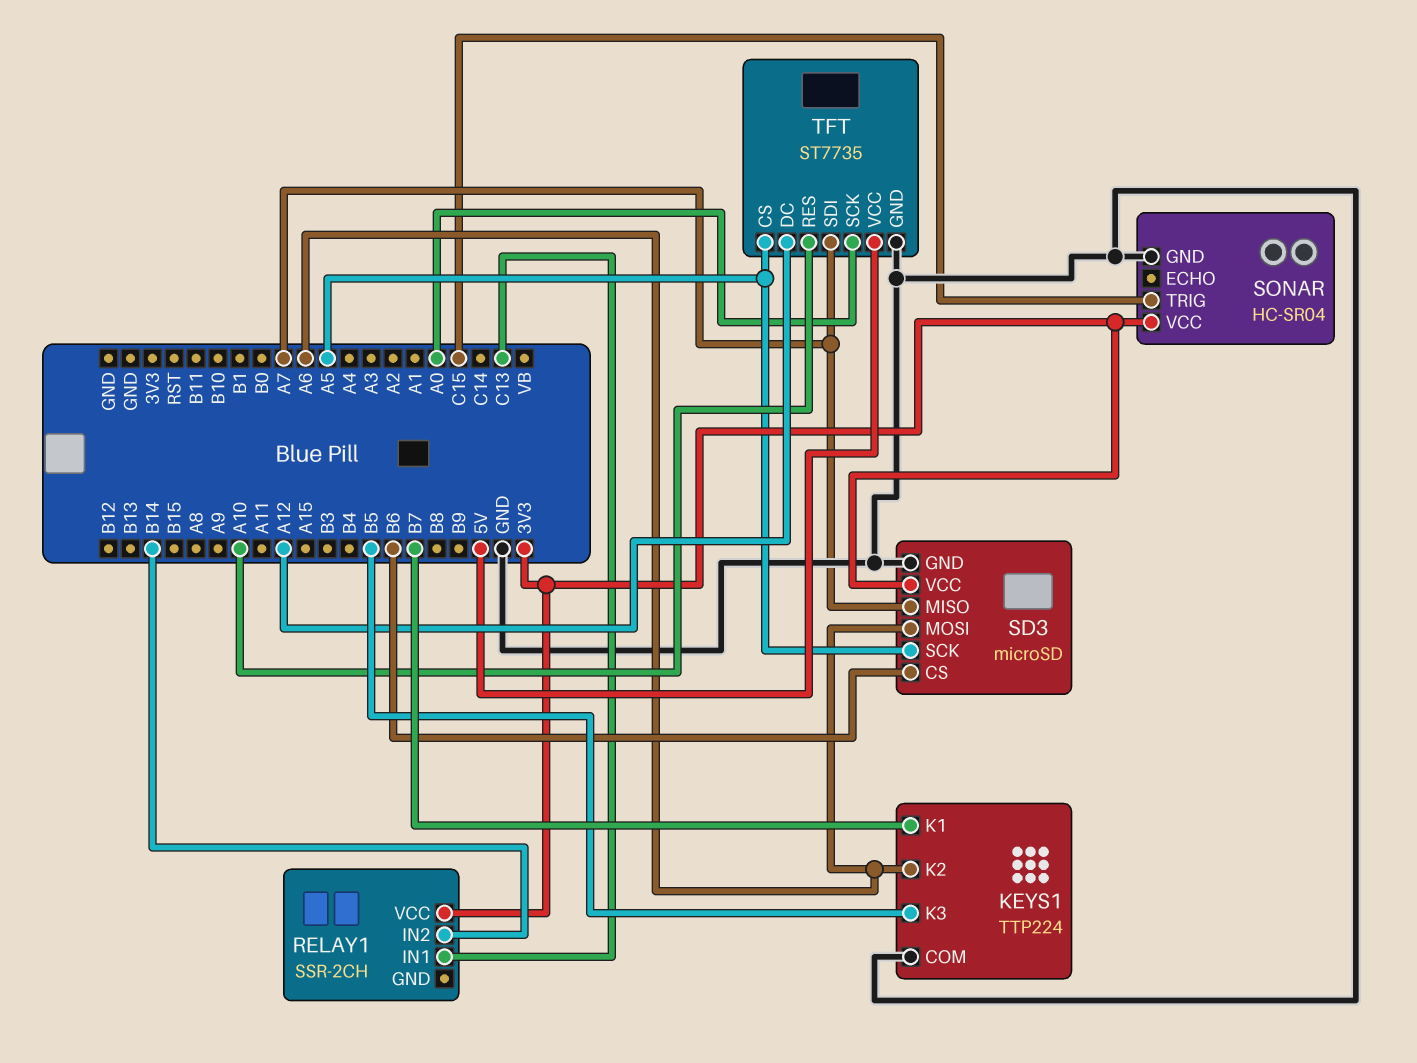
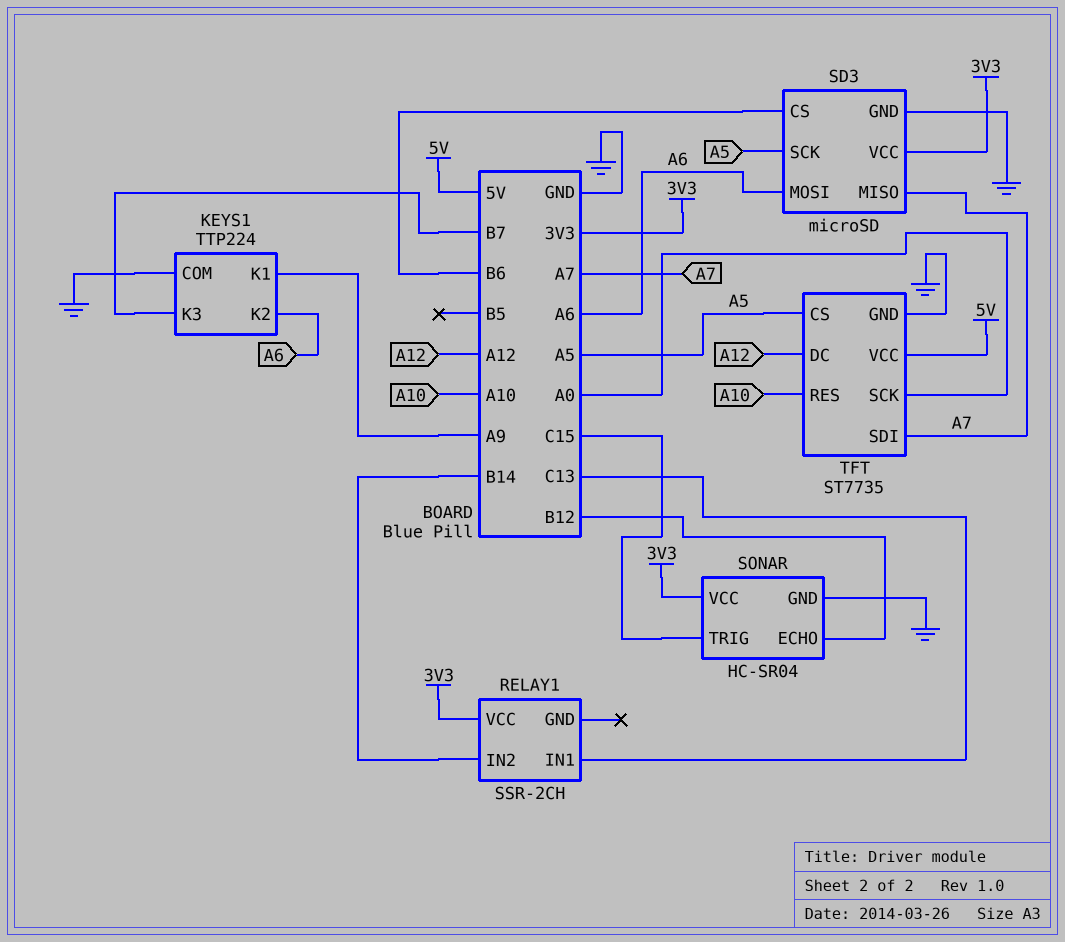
KEYS1 pin K1: B7 -> A9
KEYS1 pin K3: B5 -> B7
SONAR pin ECHO: none -> B12

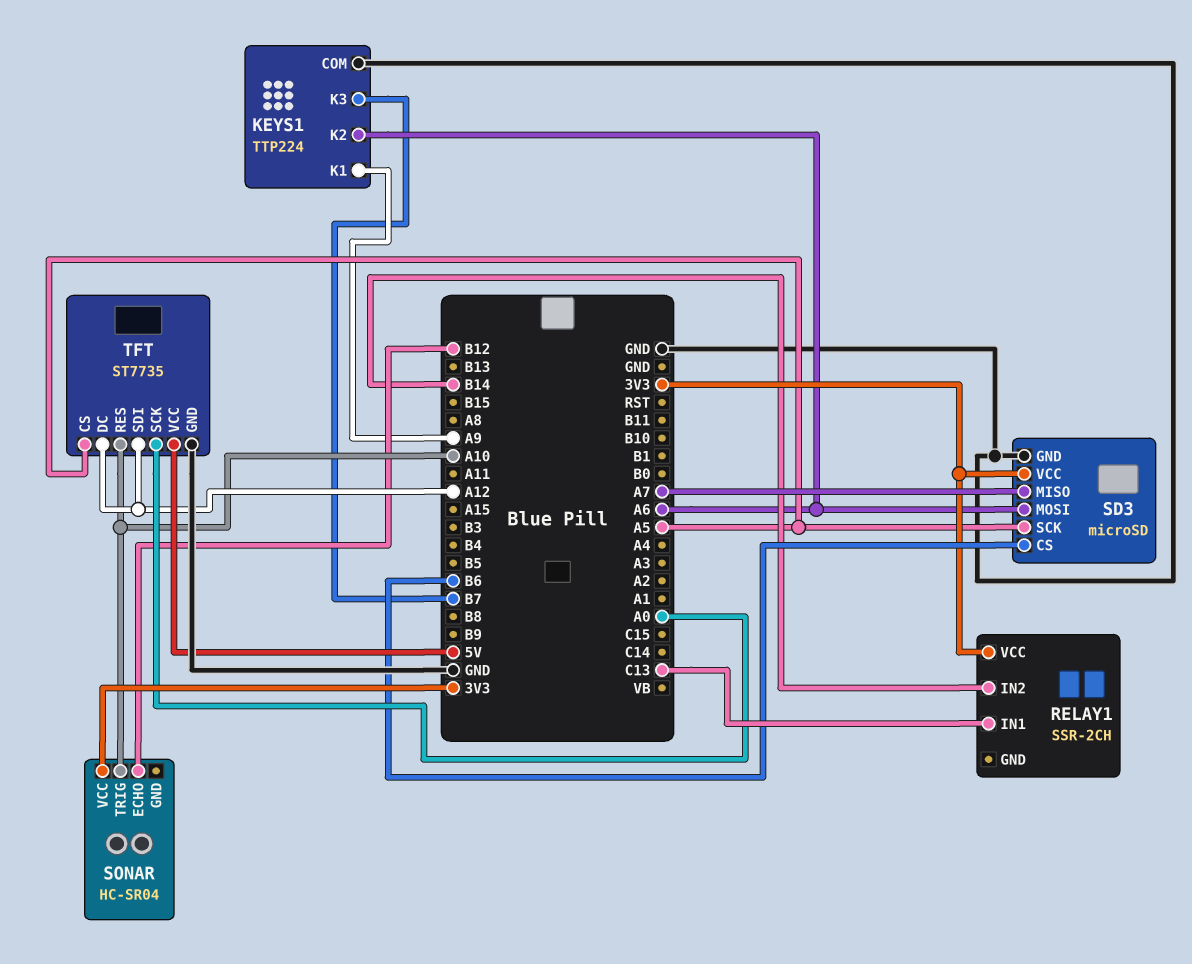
SONAR pin GND: GND -> none
SONAR pin TRIG: C15 -> A10
TFT pin SDI: A7 -> A12

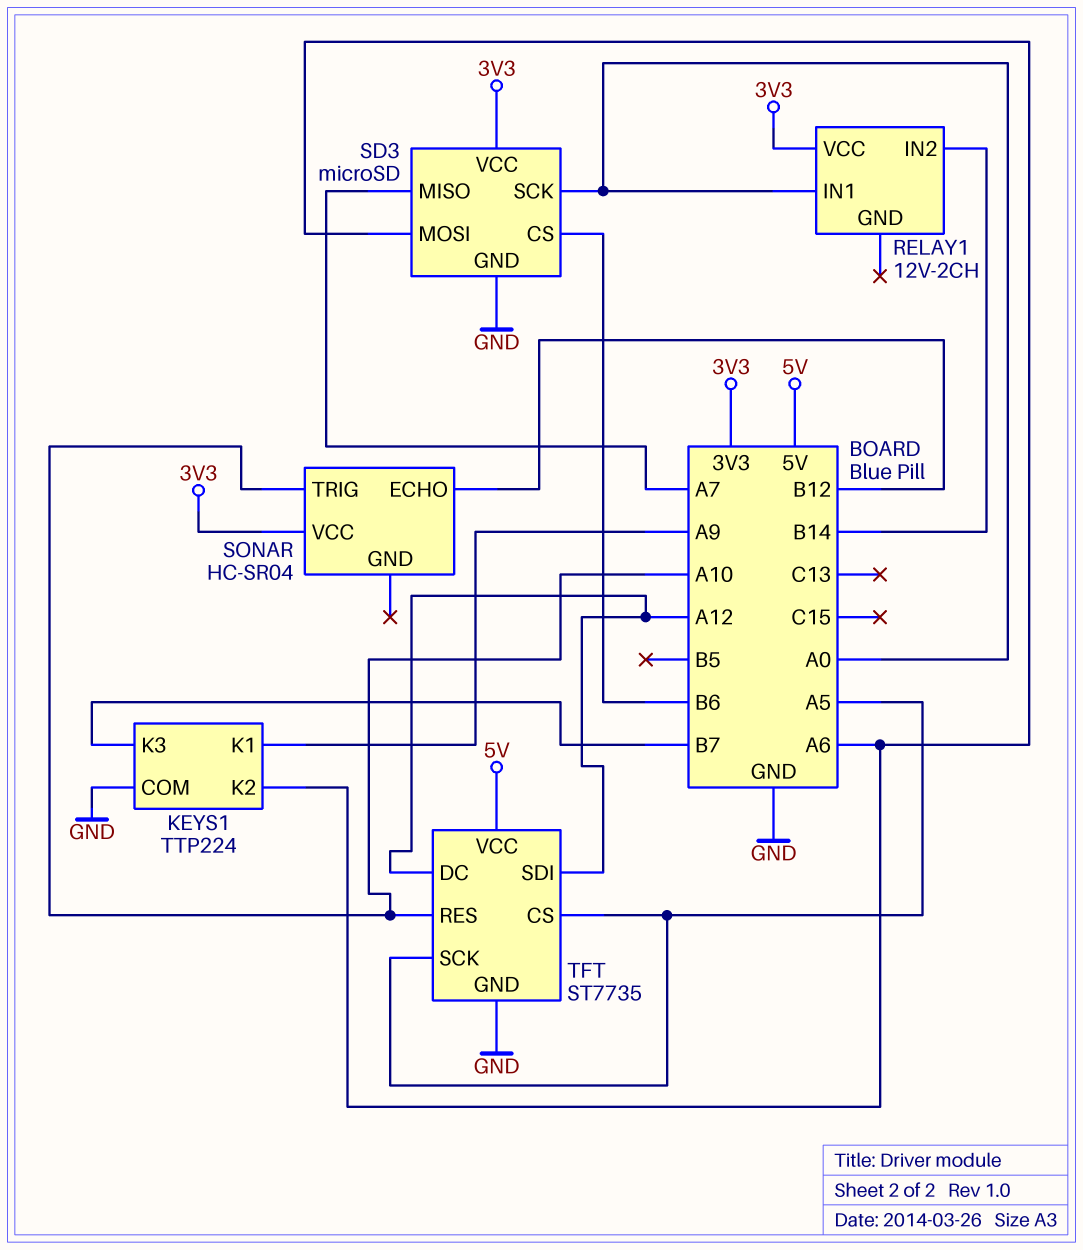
RELAY1: SSR-2CH -> 12V-2CH
RELAY1 pin IN1: C13 -> A0
SD3 pin SCK: A5 -> A0
TFT pin SCK: A0 -> A5

